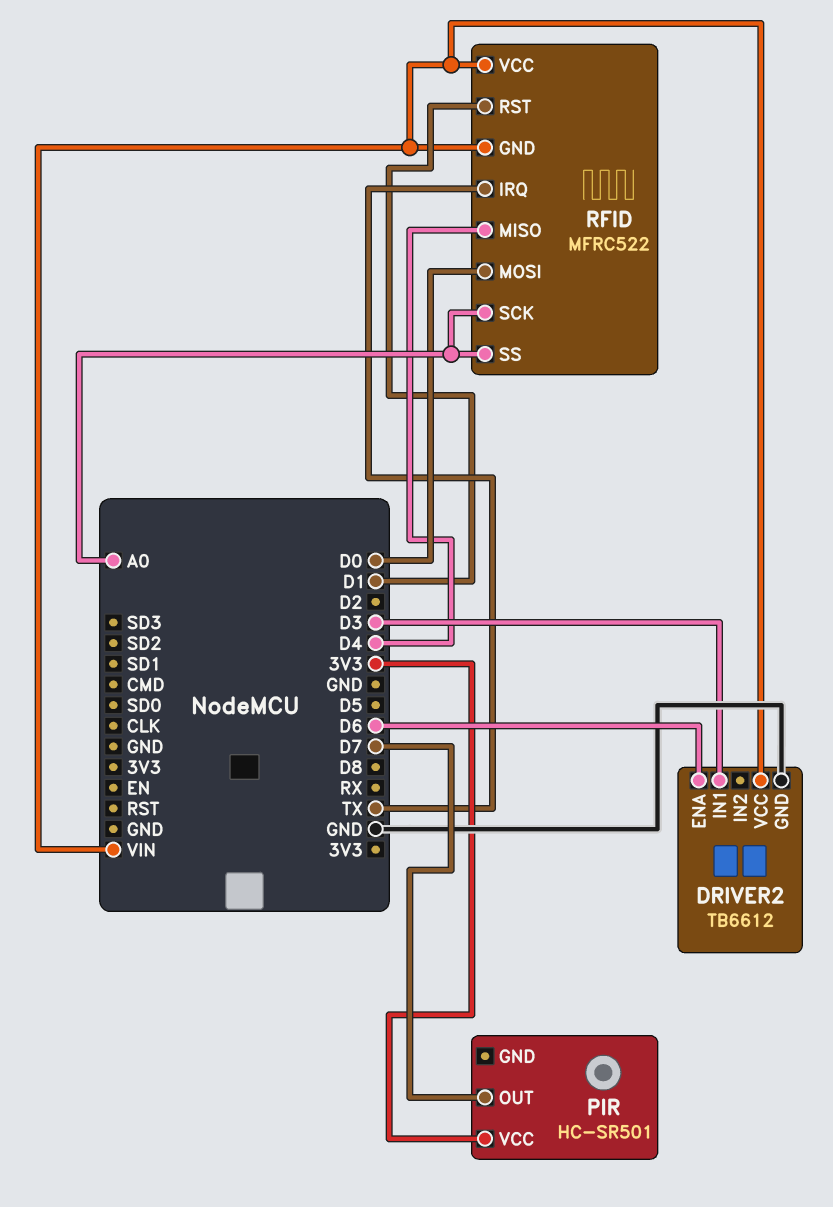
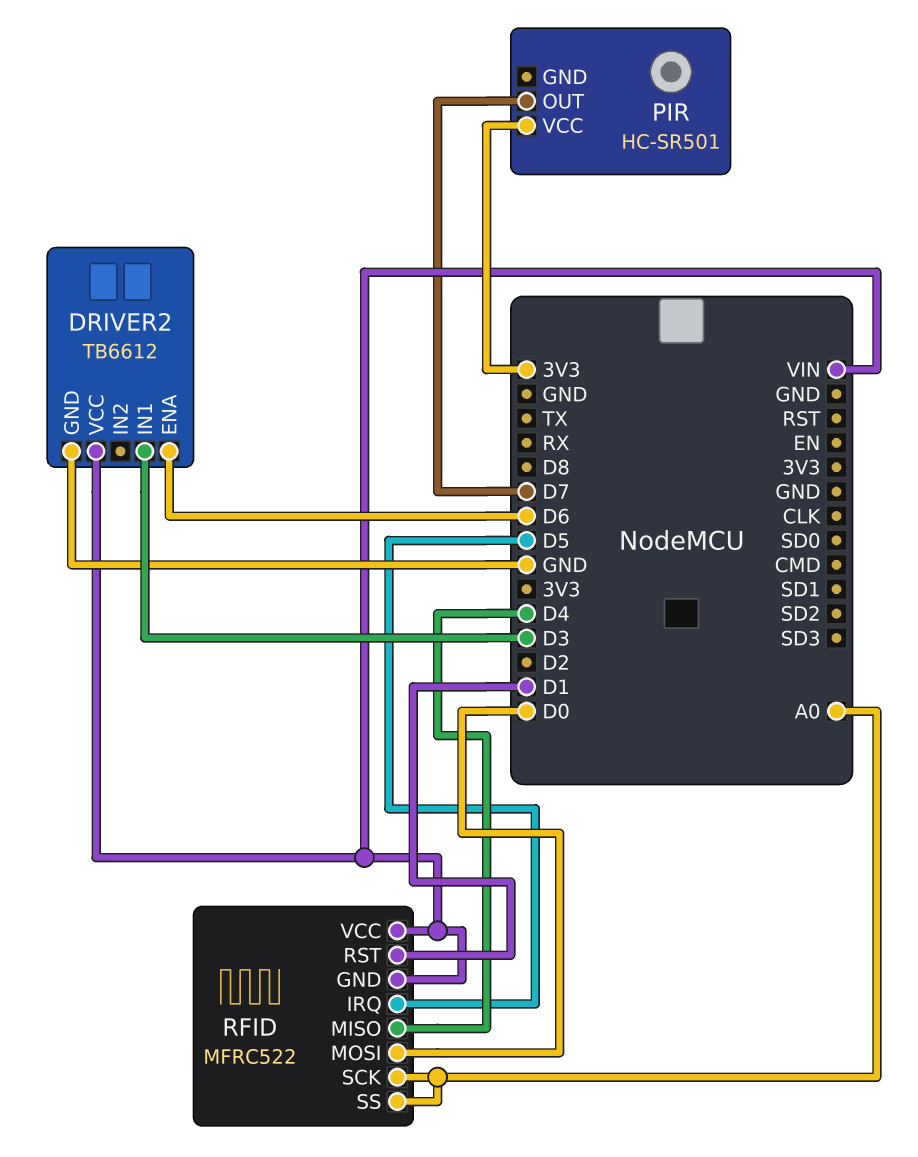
RFID pin IRQ: TX -> D5

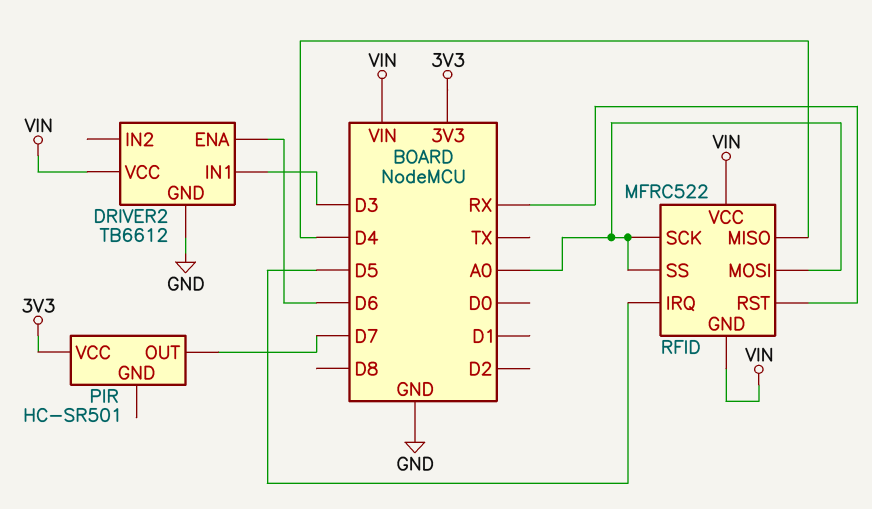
RFID pin MOSI: D0 -> A0
RFID pin RST: D1 -> RX

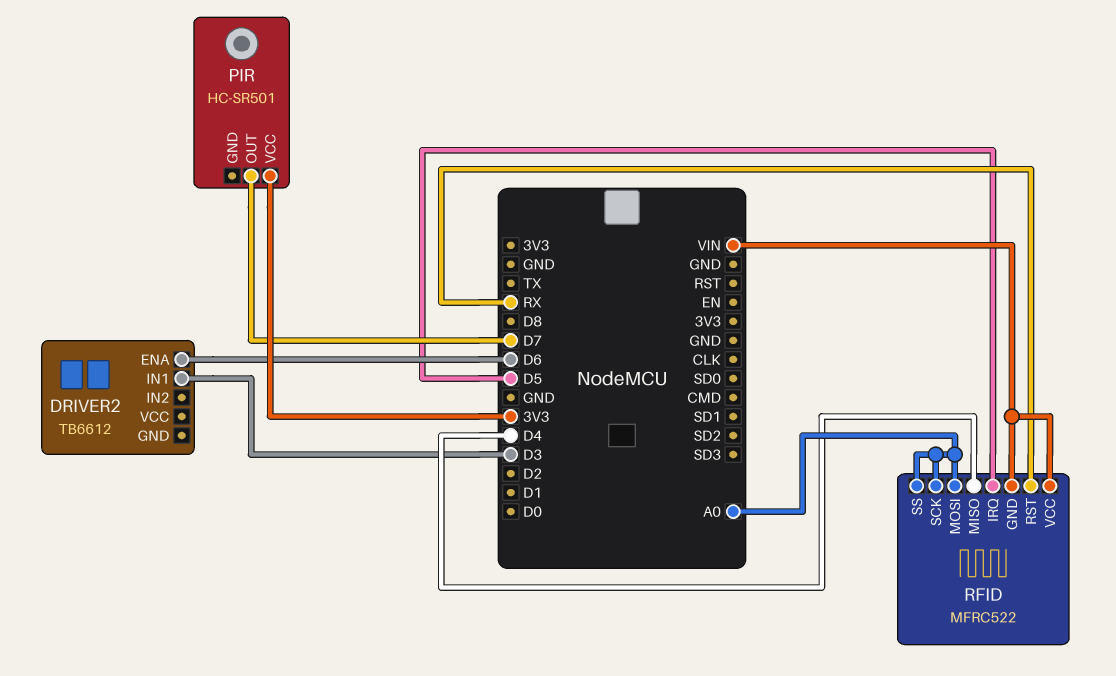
DRIVER2 pin GND: GND -> none
DRIVER2 pin VCC: VIN -> none

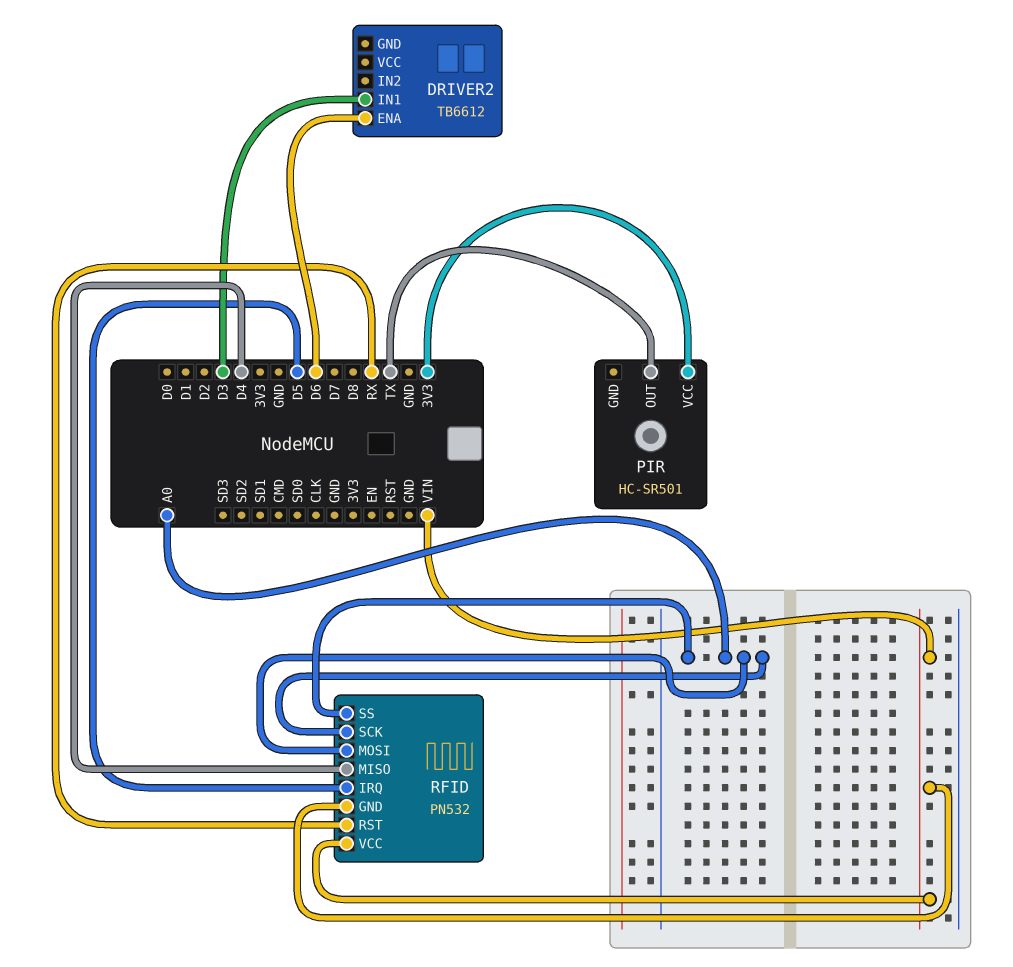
PIR pin OUT: D7 -> TX
RFID: MFRC522 -> PN532

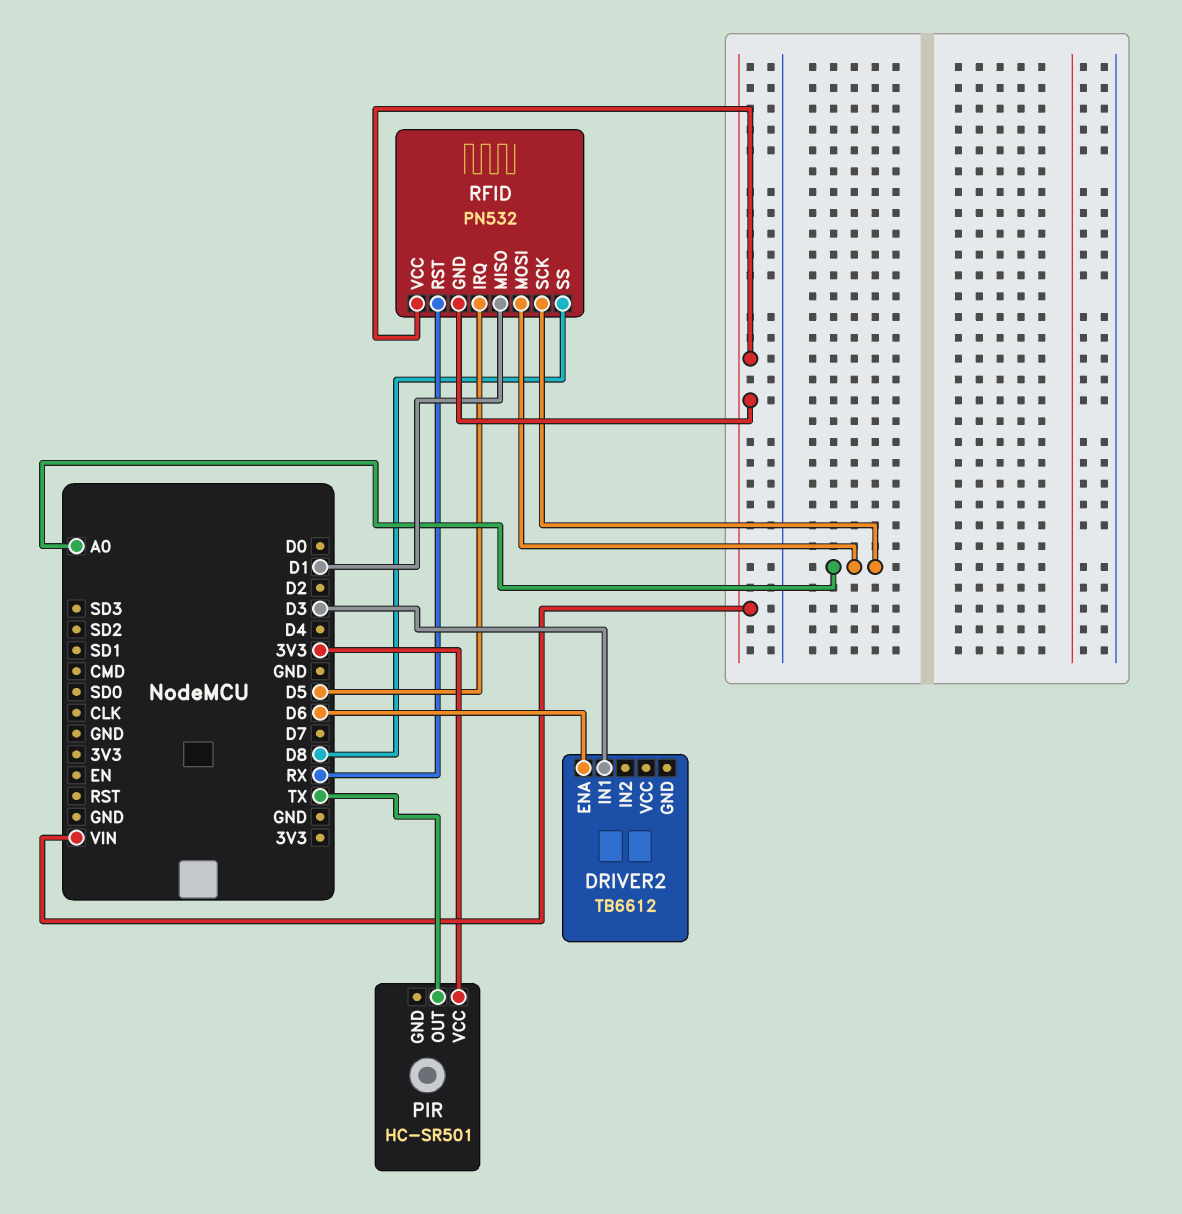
RFID pin MISO: D4 -> D1
RFID pin SS: A0 -> D8

